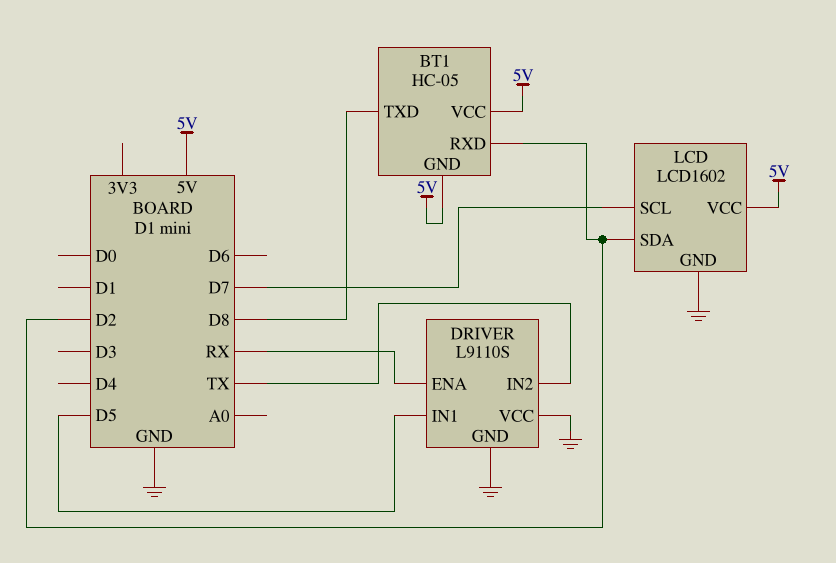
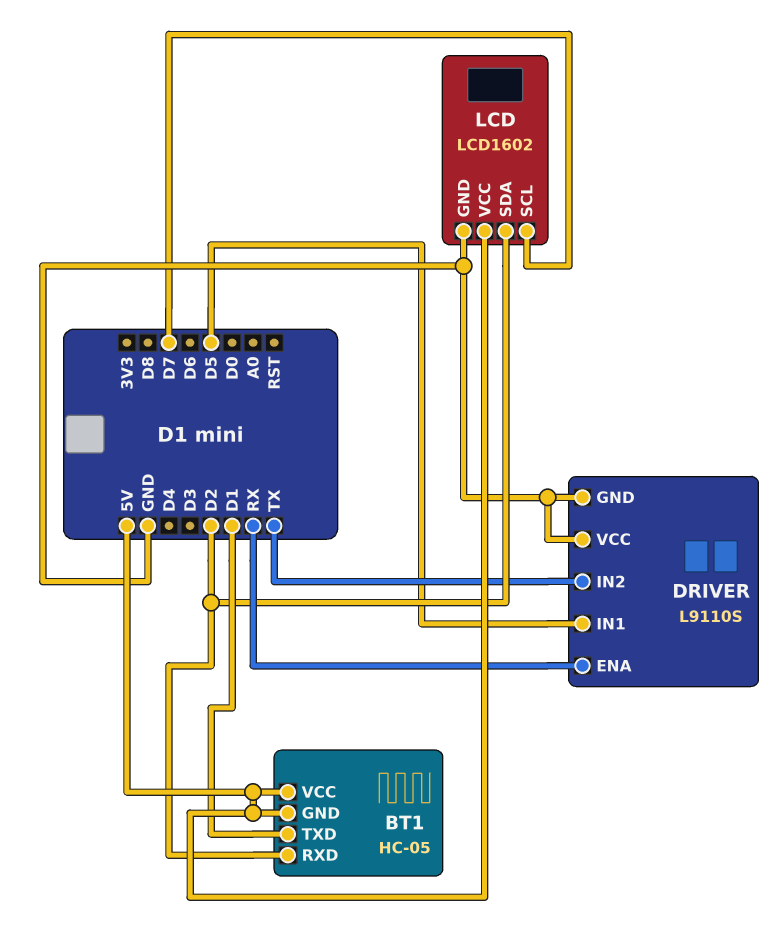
BT1 pin TXD: D8 -> D1

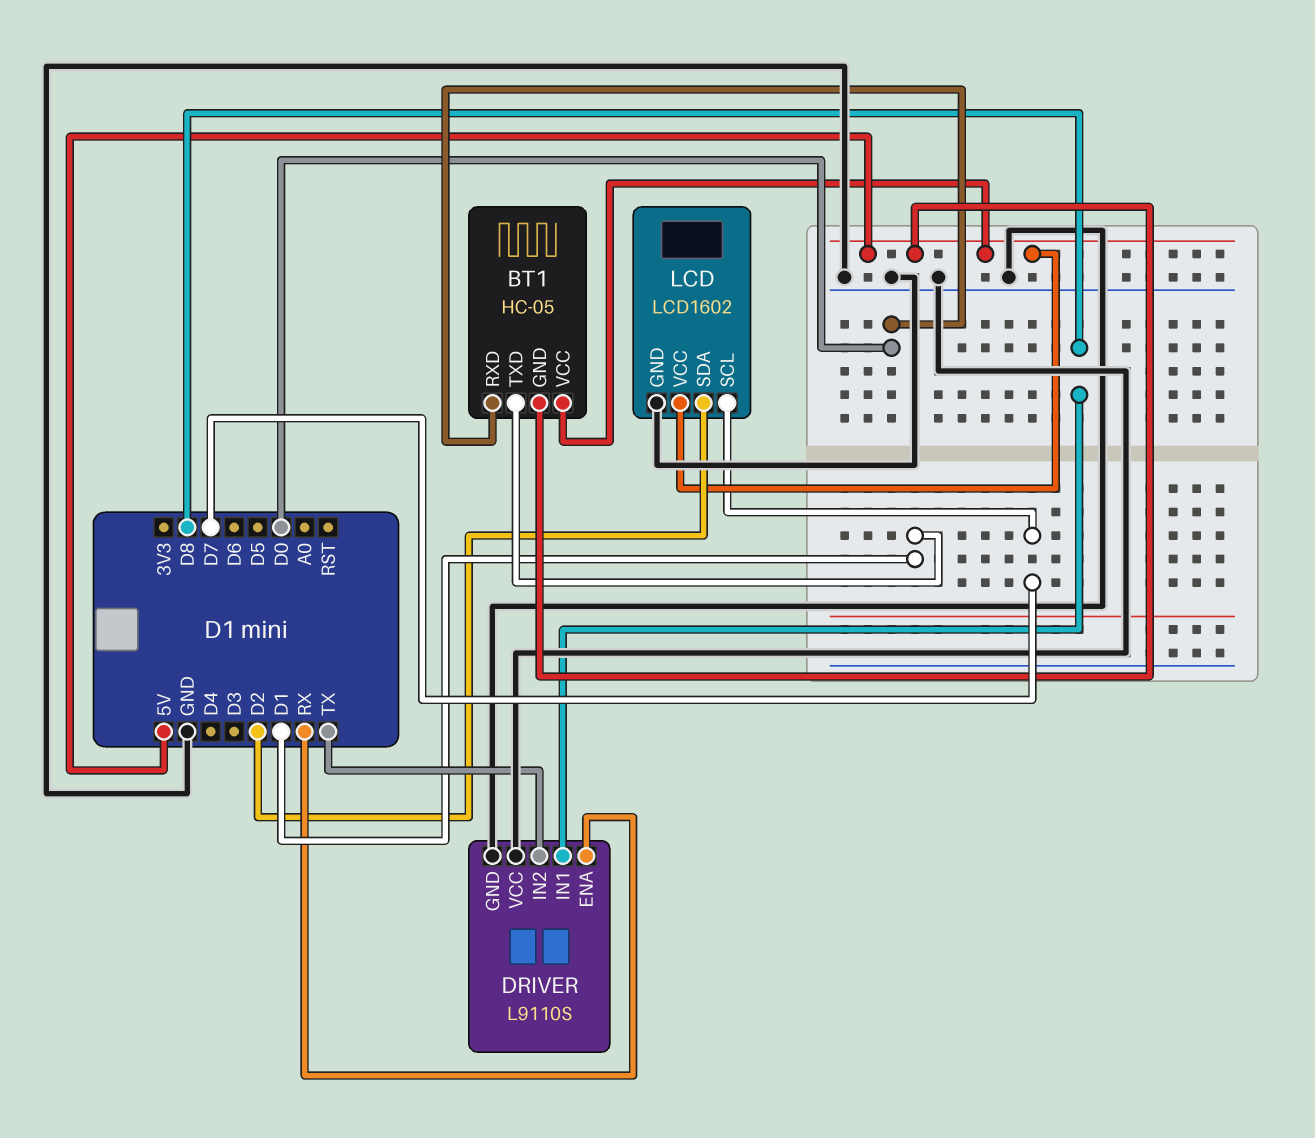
BT1 pin RXD: D2 -> D0
DRIVER pin IN1: D5 -> D8

